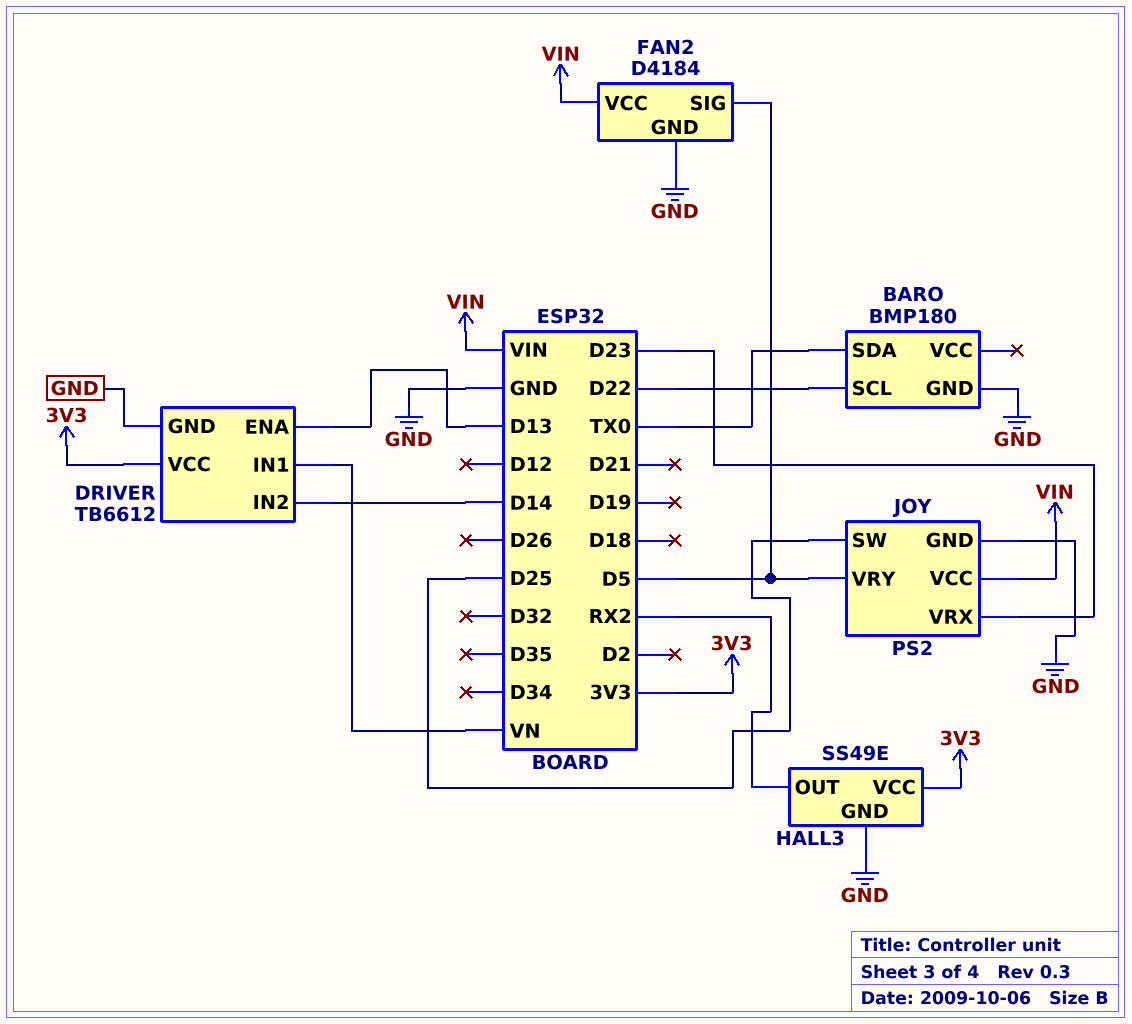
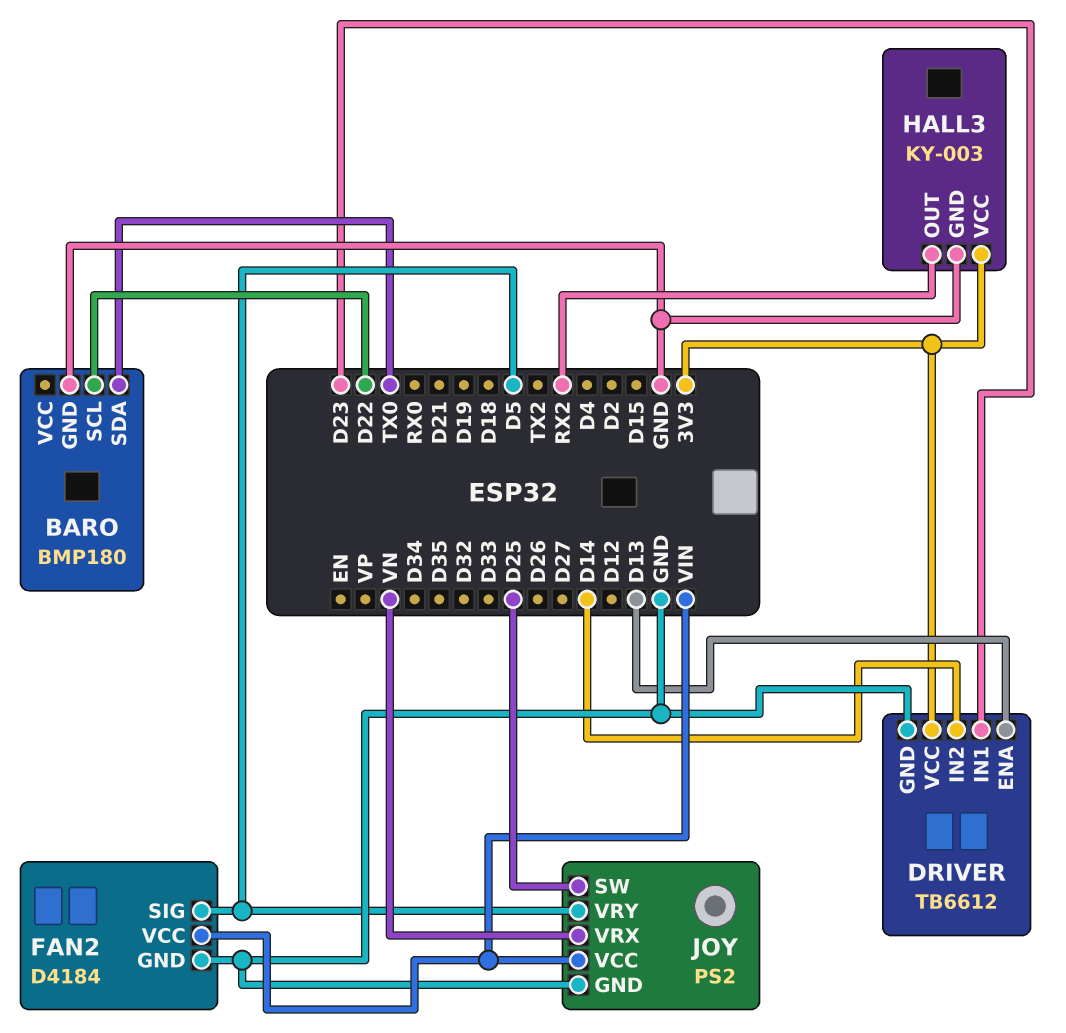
DRIVER pin IN1: VN -> D23
HALL3: SS49E -> KY-003
JOY pin VRX: D23 -> VN

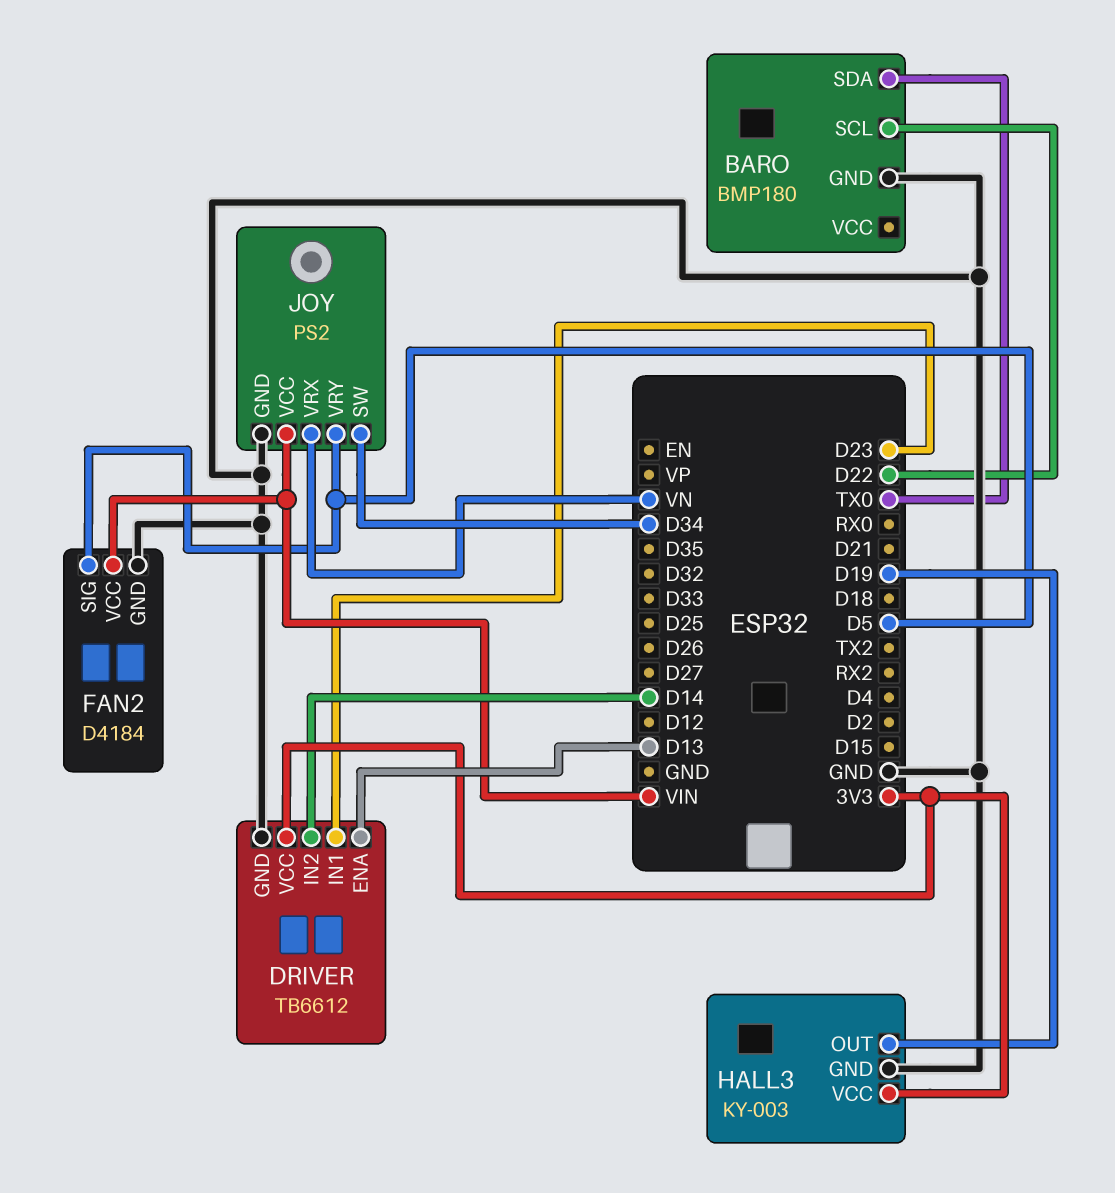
HALL3 pin OUT: RX2 -> D19
JOY pin SW: D25 -> D34

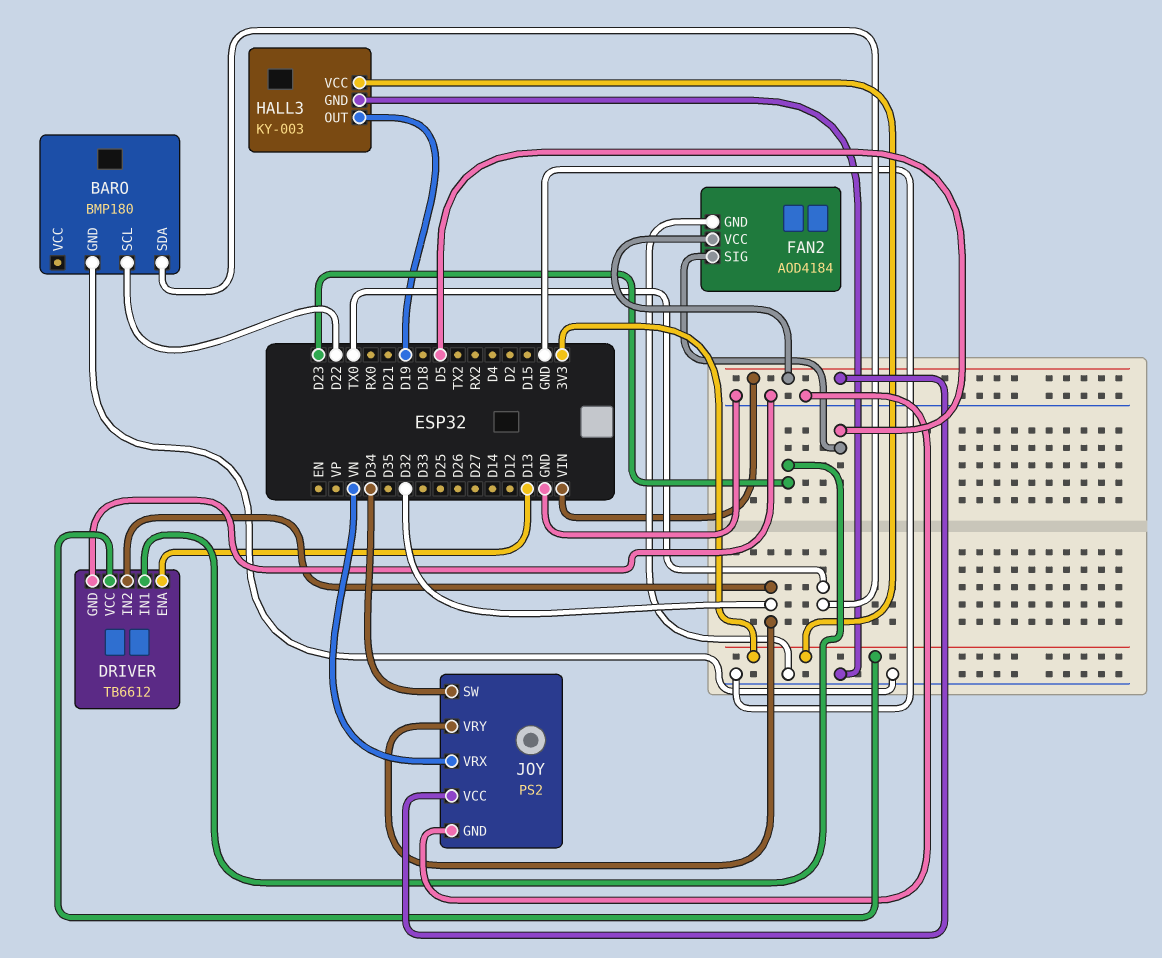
DRIVER pin IN2: D14 -> D32
FAN2: D4184 -> AOD4184
JOY pin VRY: D5 -> D32

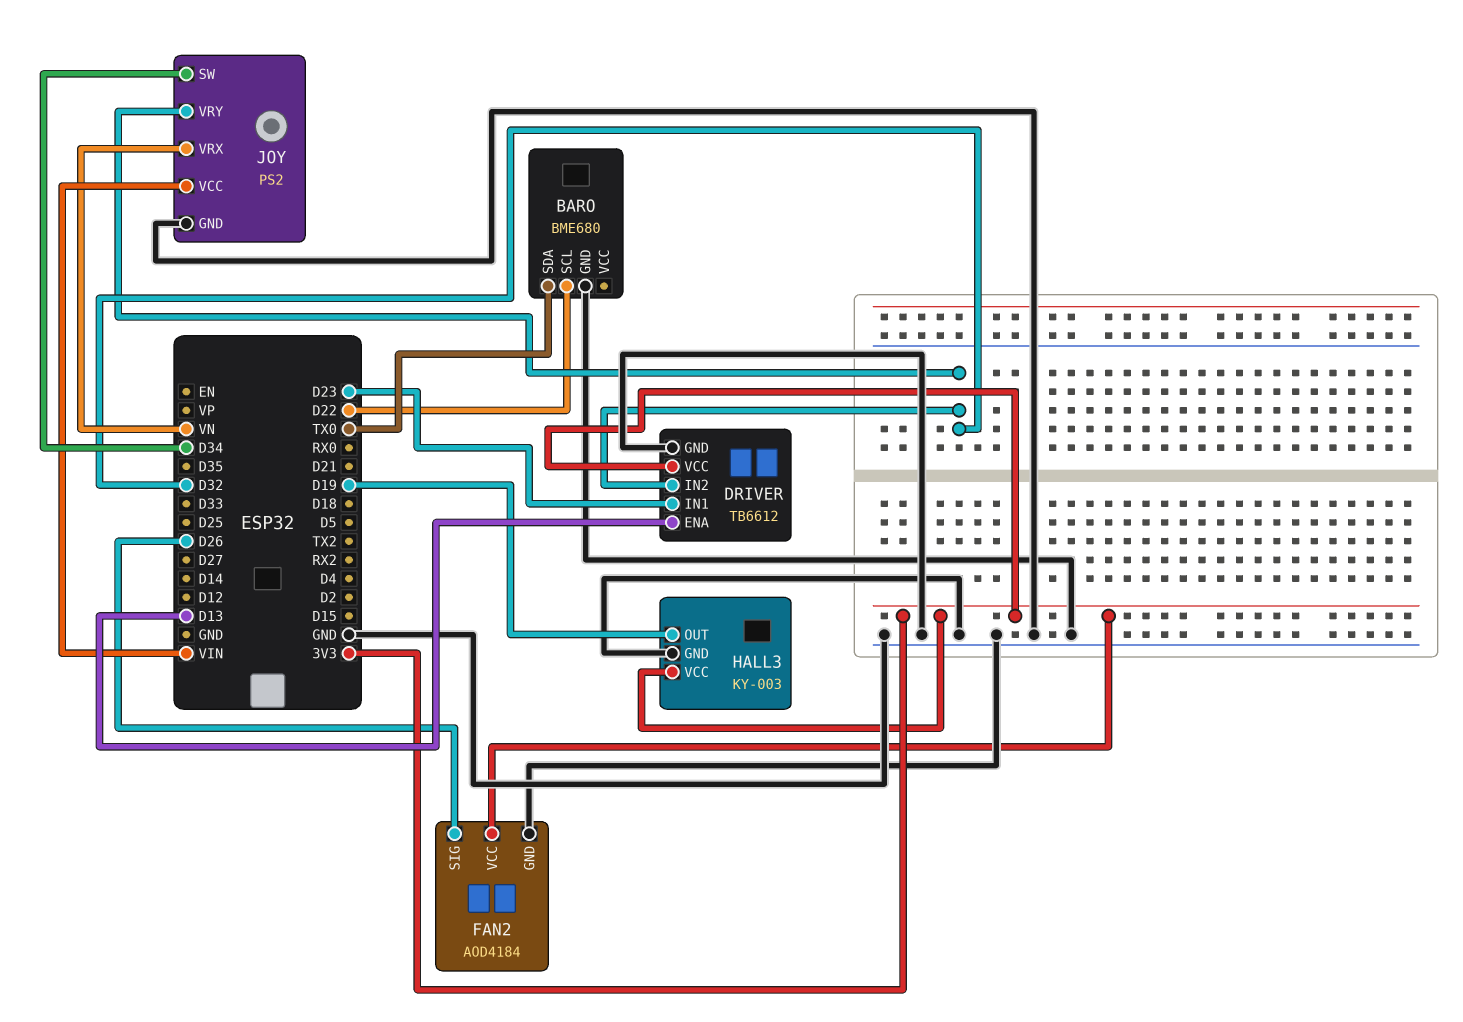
BARO: BMP180 -> BME680
FAN2 pin SIG: D5 -> D26
FAN2 pin VCC: VIN -> 3V3

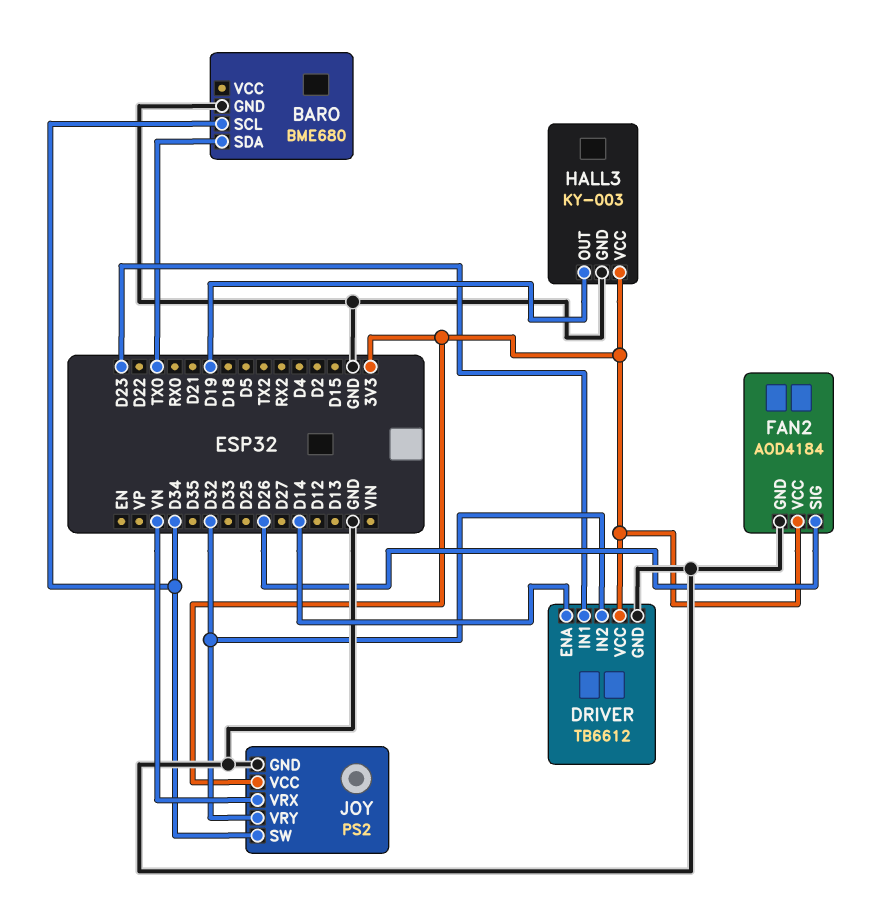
BARO pin SCL: D22 -> D34
DRIVER pin ENA: D13 -> D14
JOY pin VCC: VIN -> 3V3

